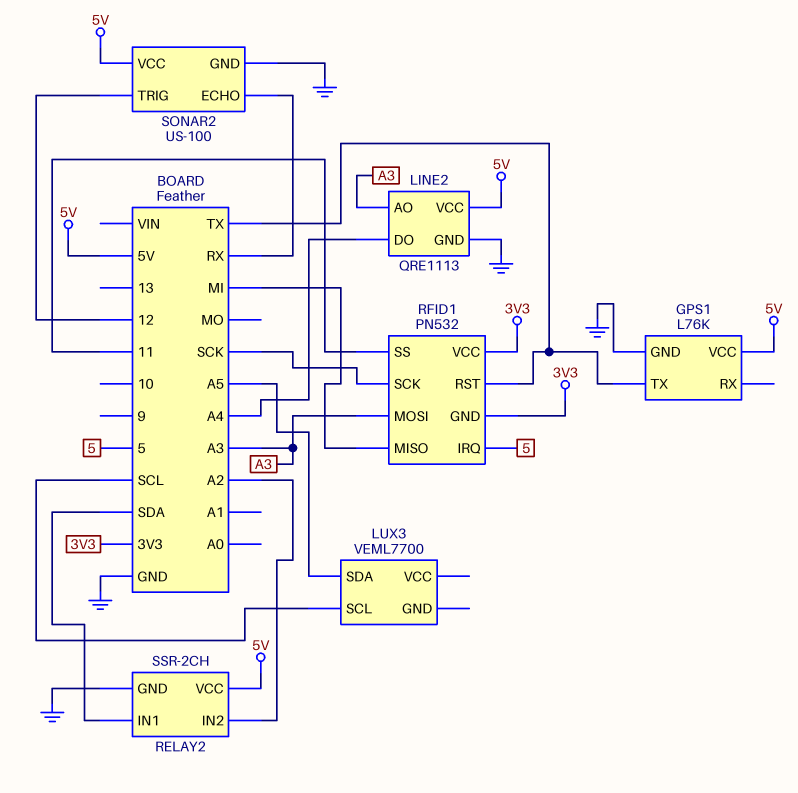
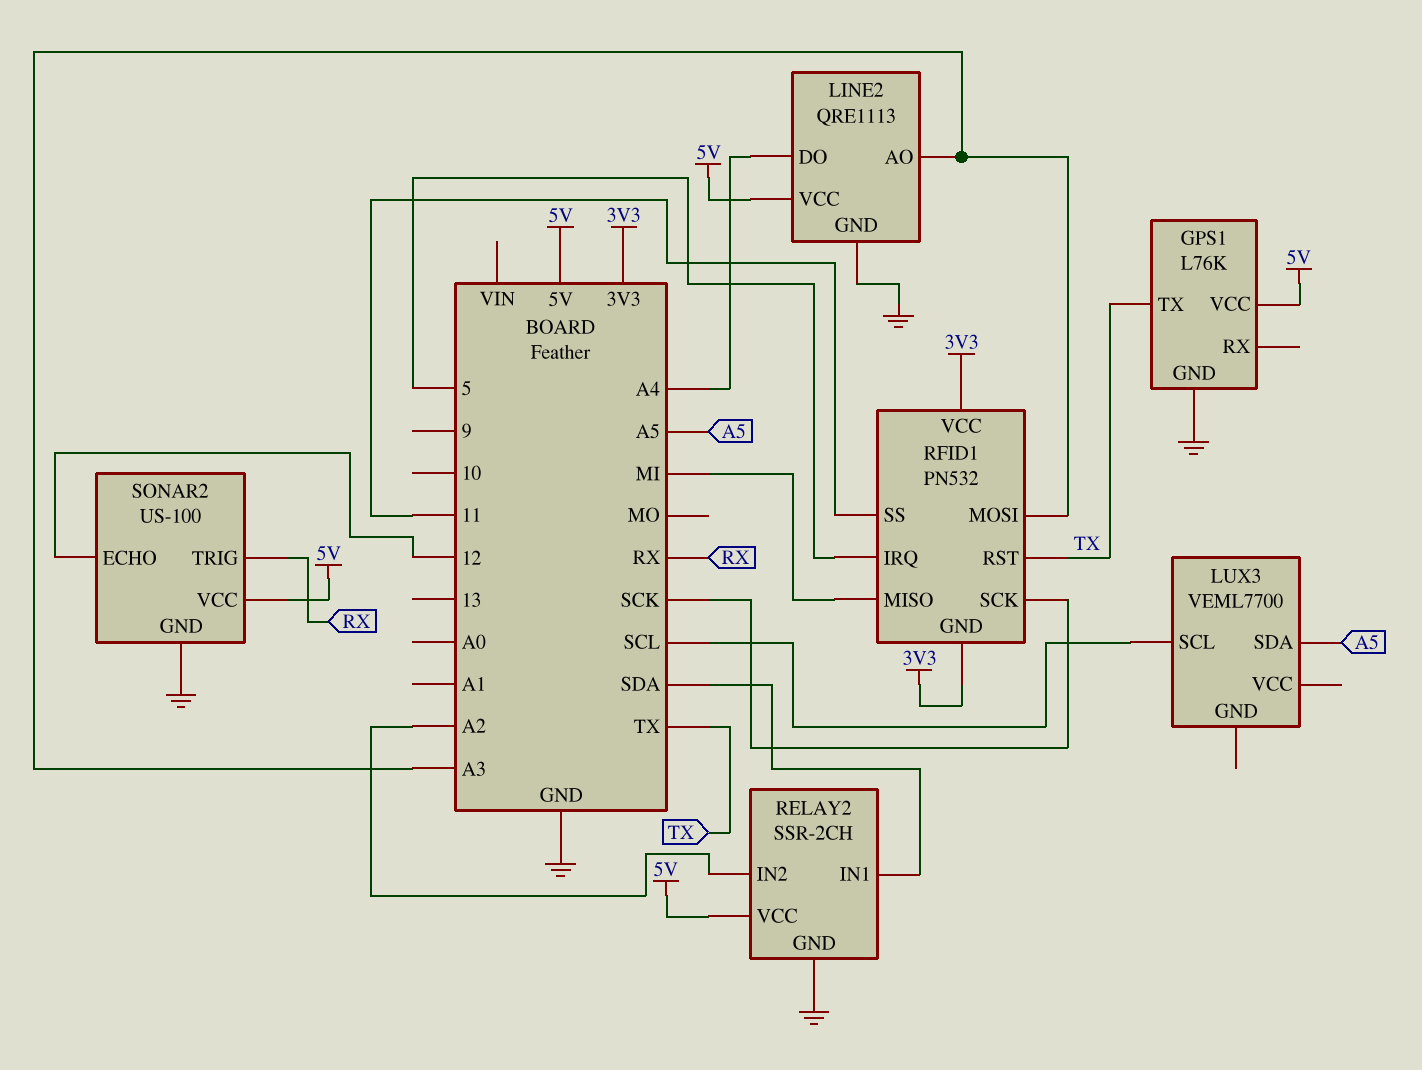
SONAR2 pin ECHO: RX -> 12
SONAR2 pin TRIG: 12 -> RX

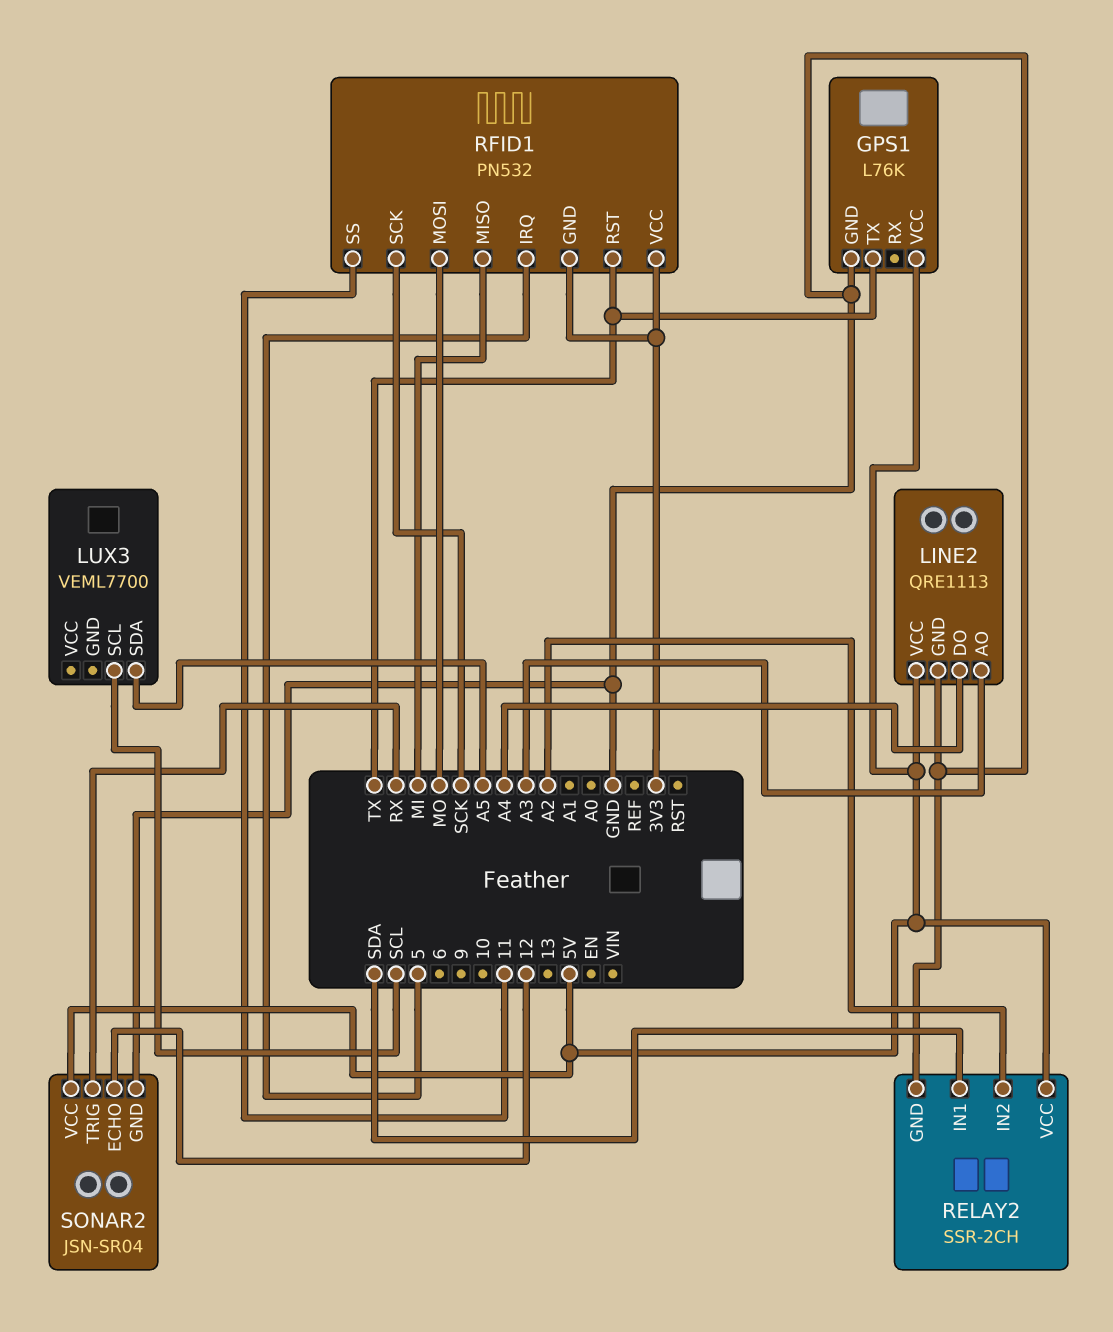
RFID1 pin MOSI: A3 -> MO
SONAR2: US-100 -> JSN-SR04

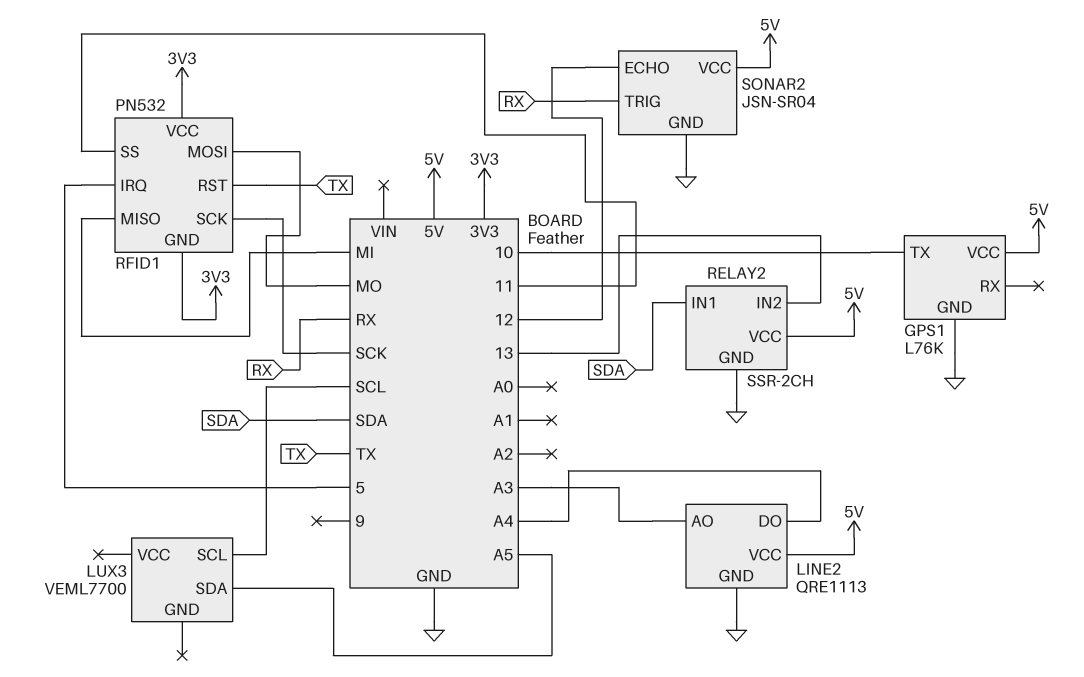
GPS1 pin TX: TX -> 10
RELAY2 pin IN2: A2 -> 13

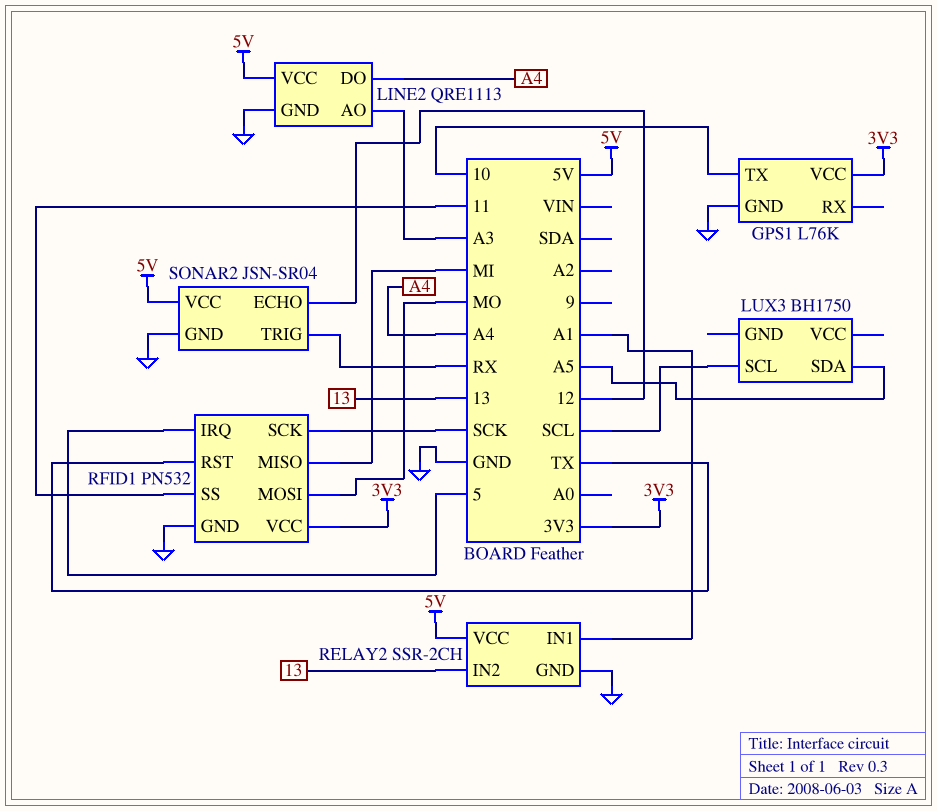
GPS1 pin VCC: 5V -> 3V3
LUX3: VEML7700 -> BH1750
RELAY2 pin IN1: SDA -> A1
RFID1 pin GND: 3V3 -> GND

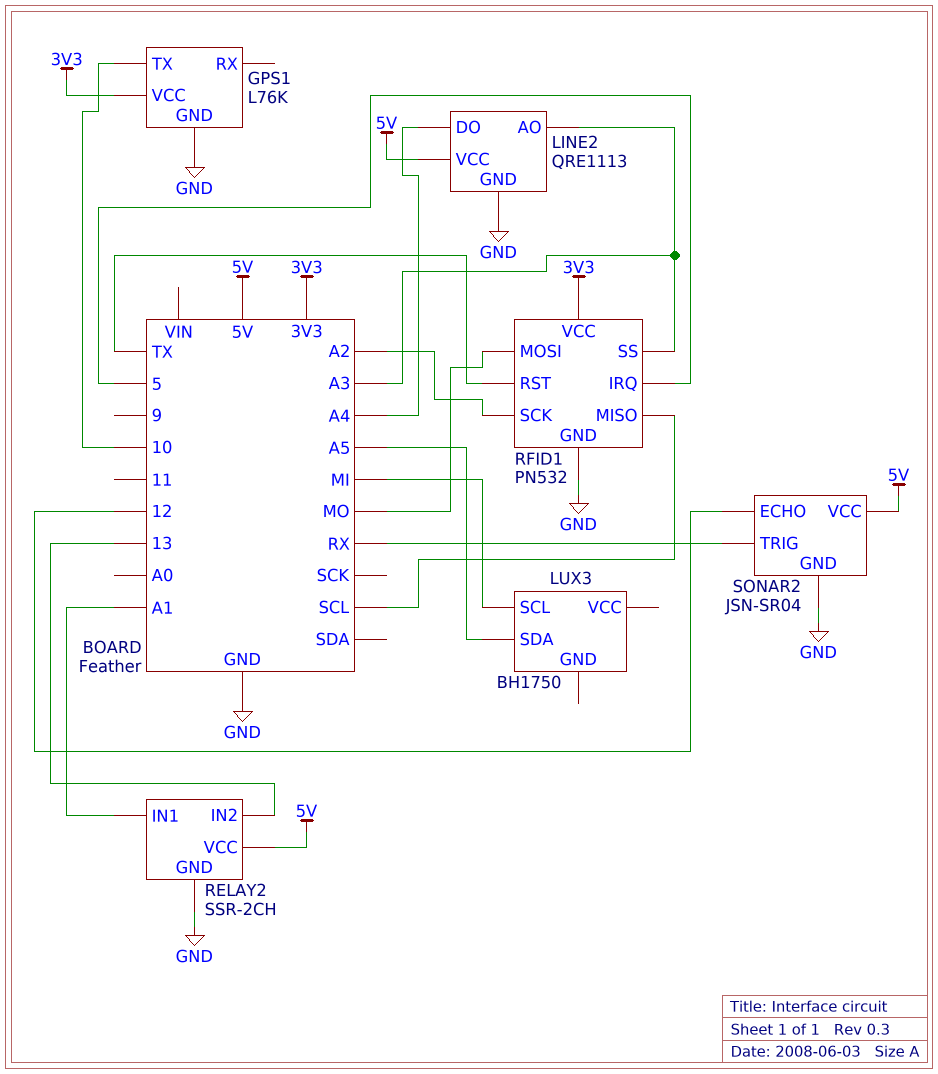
LUX3 pin SCL: SCL -> MI
RFID1 pin MISO: MI -> SCL
RFID1 pin SCK: SCK -> A2
RFID1 pin SS: 11 -> A3

